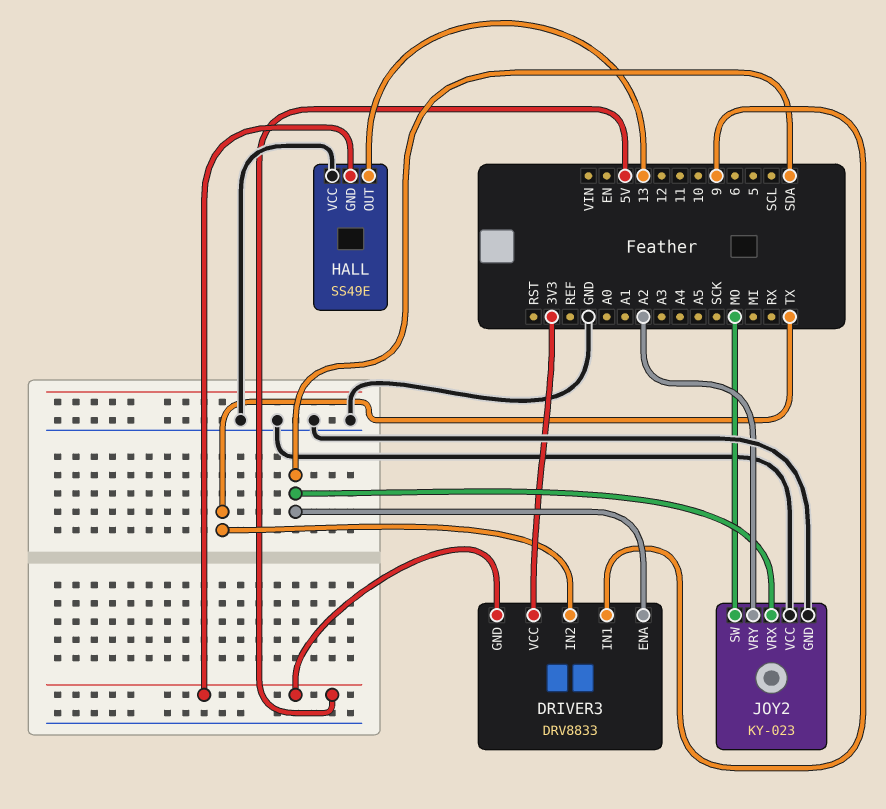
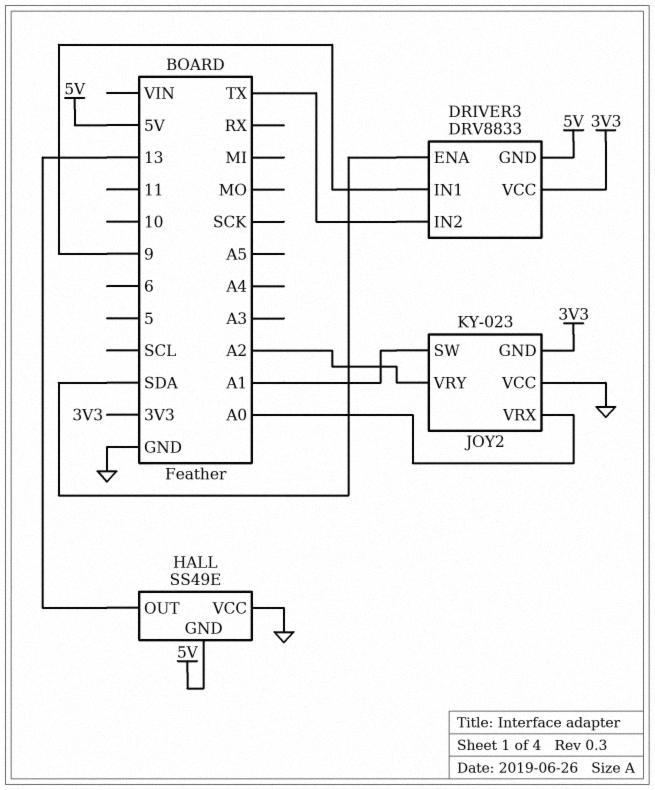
JOY2 pin GND: GND -> 3V3
JOY2 pin SW: MO -> A1
JOY2 pin VRX: SDA -> A0

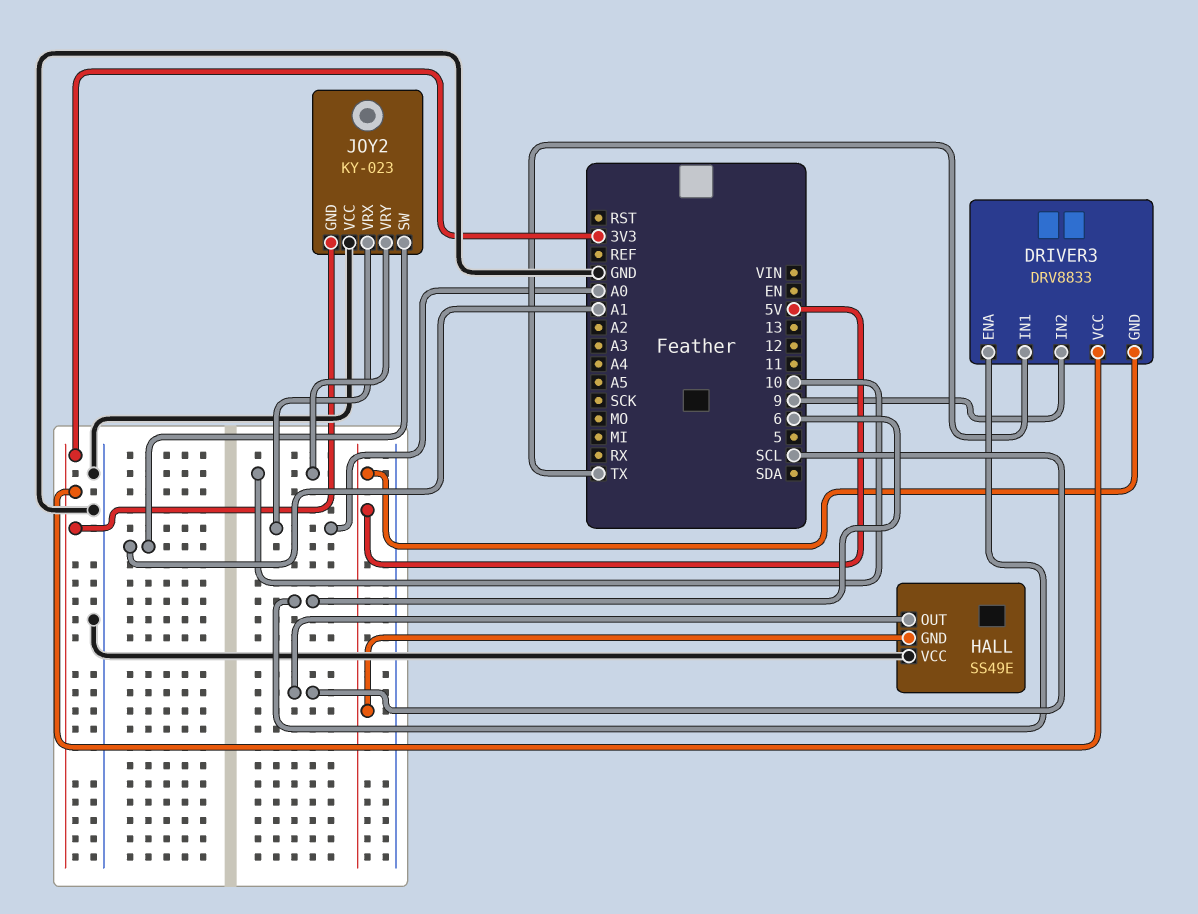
DRIVER3 pin ENA: SDA -> 6
DRIVER3 pin IN1: 9 -> TX
DRIVER3 pin IN2: TX -> 9
HALL pin OUT: 13 -> SCL
JOY2 pin VRY: A2 -> 10

